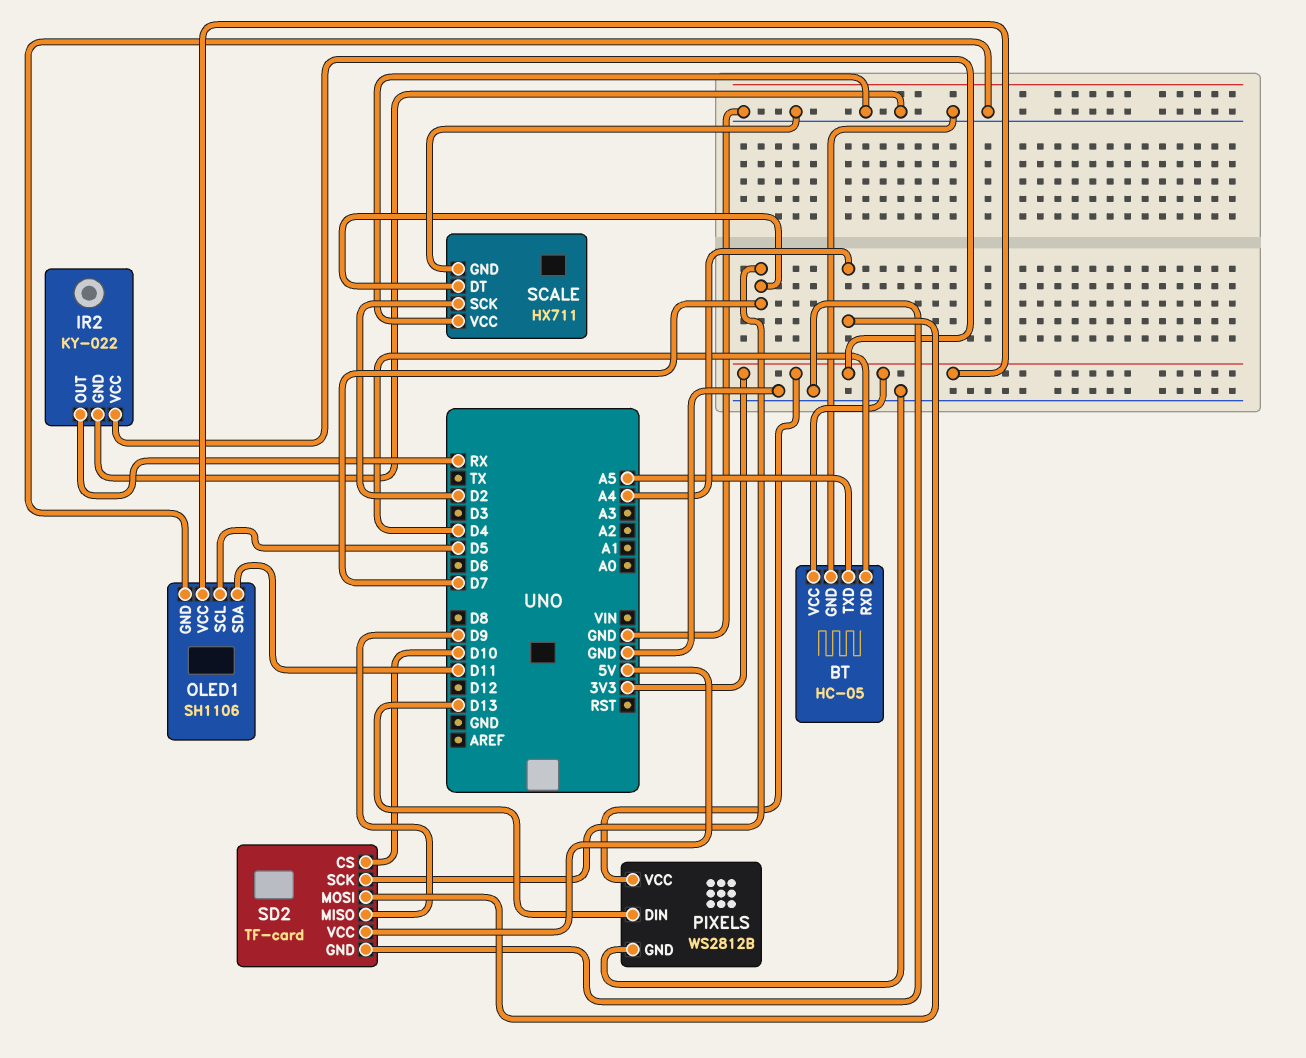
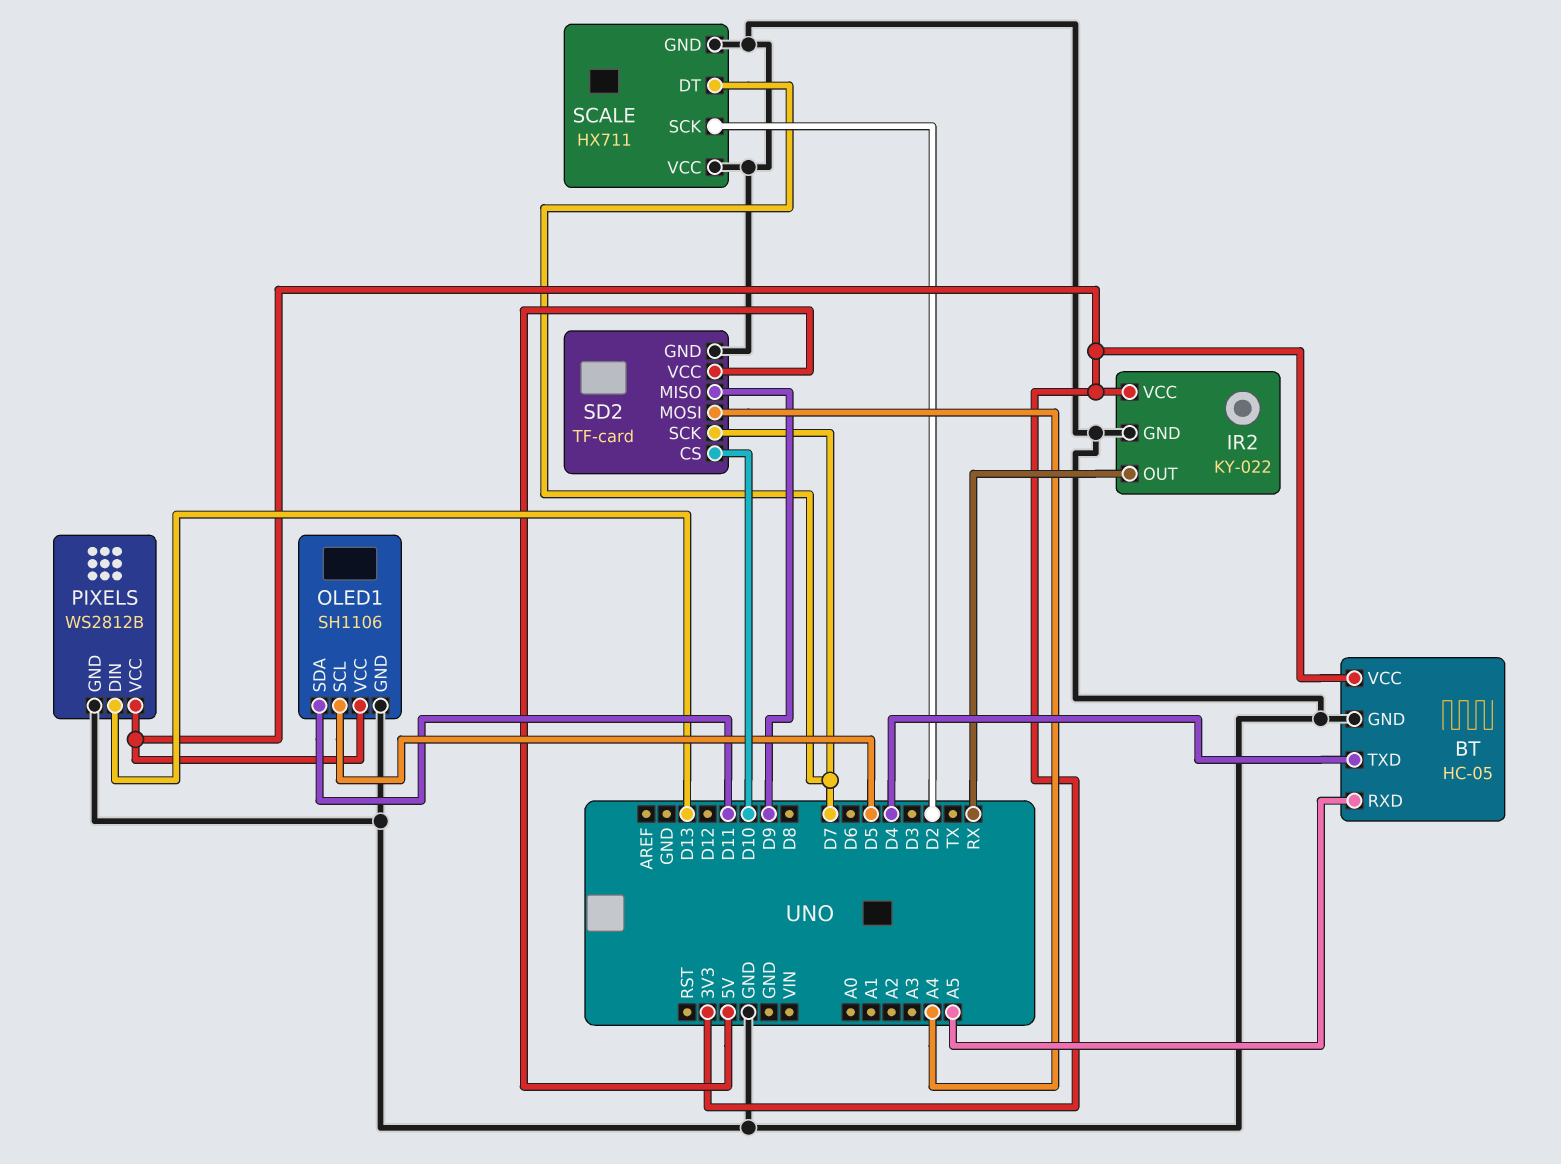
BT pin RXD: D4 -> A5
BT pin TXD: A5 -> D4

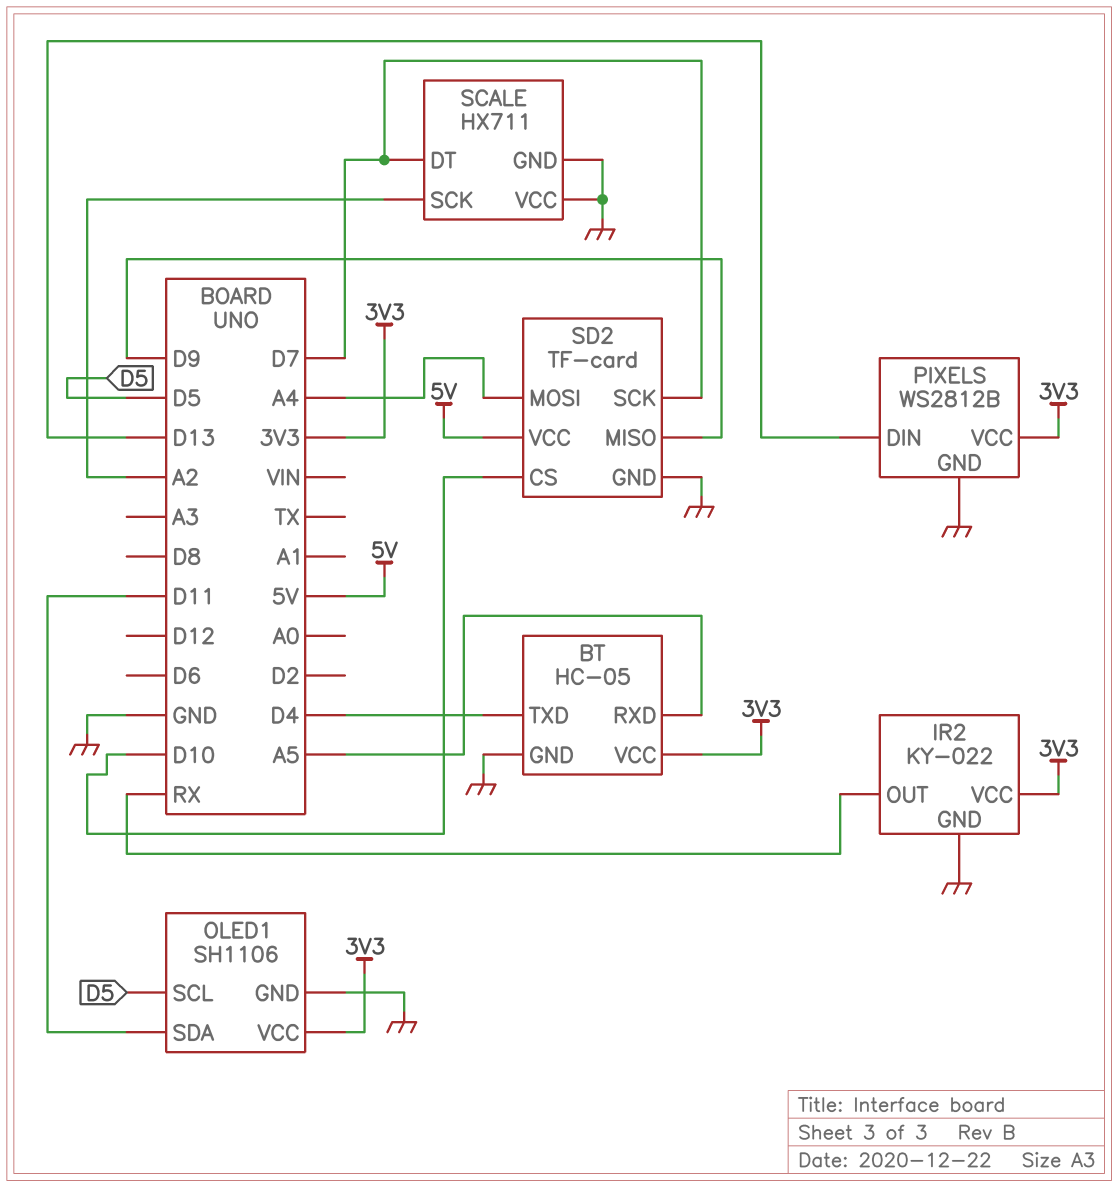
SCALE pin SCK: D2 -> A2

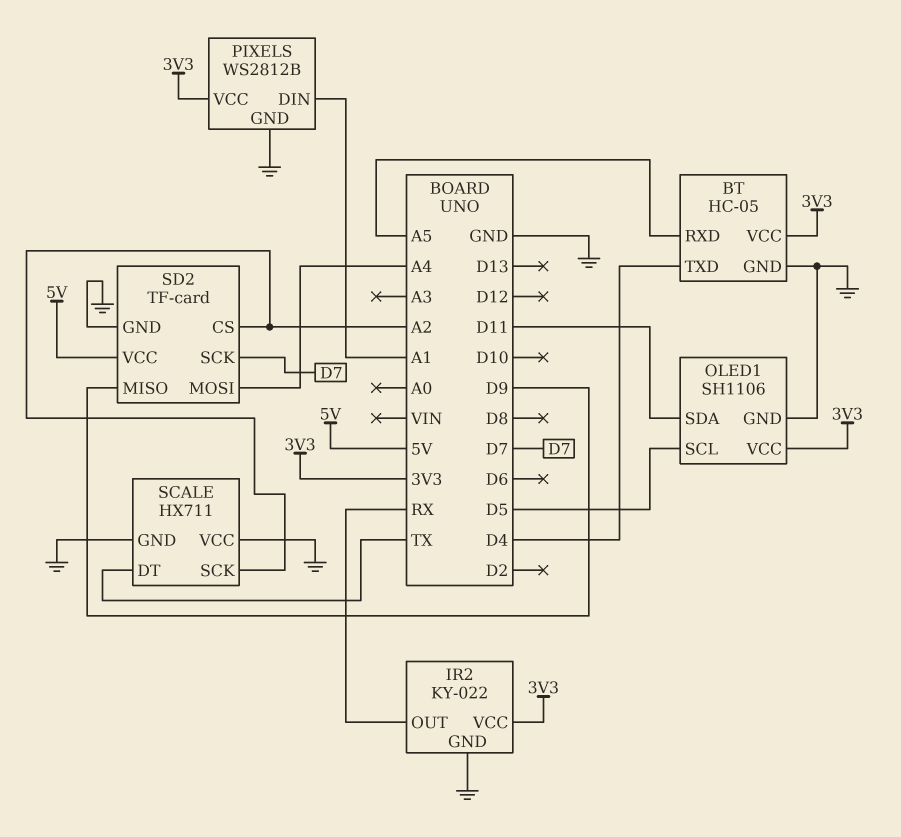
PIXELS pin DIN: D13 -> A1
SCALE pin DT: D7 -> TX
SD2 pin CS: D10 -> A2

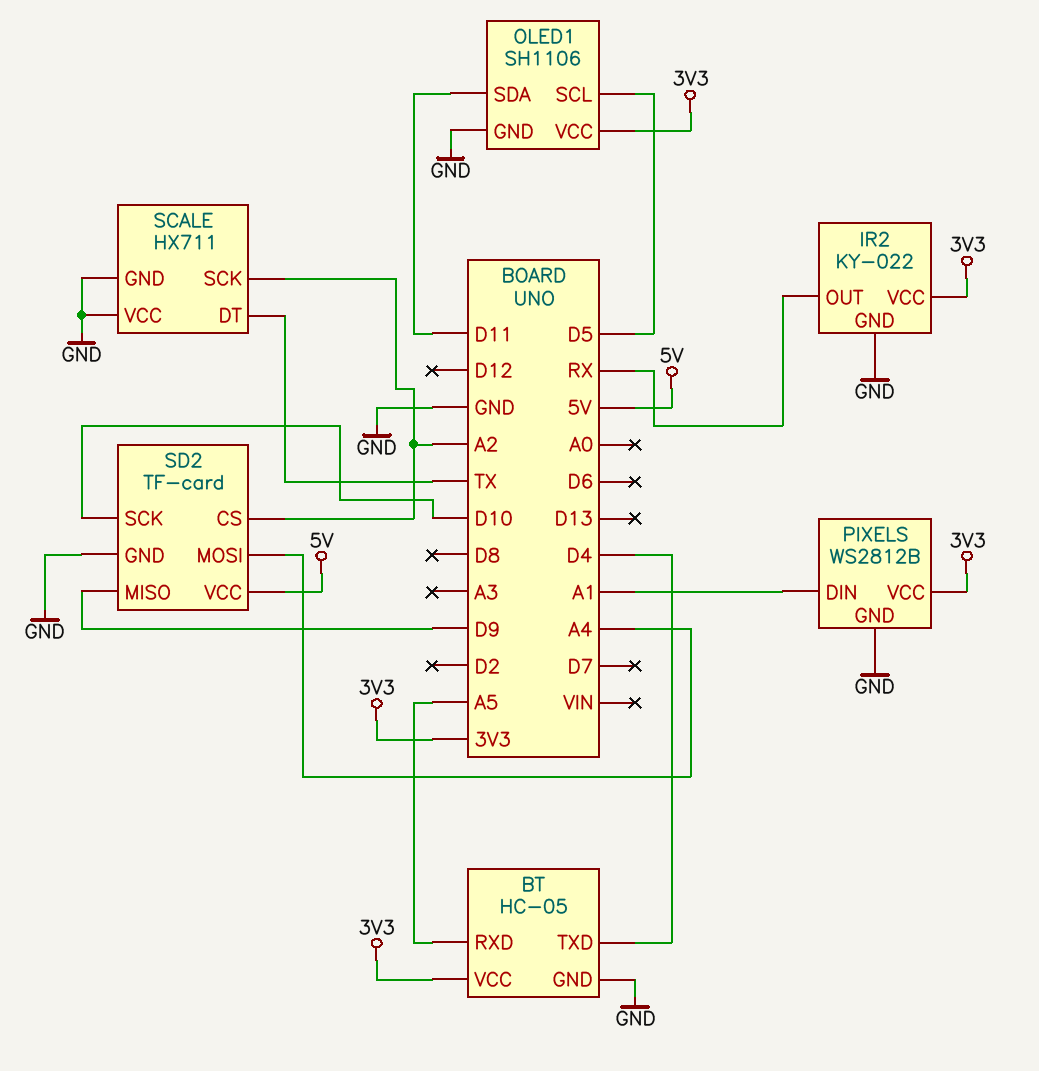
SD2 pin SCK: D7 -> D10

